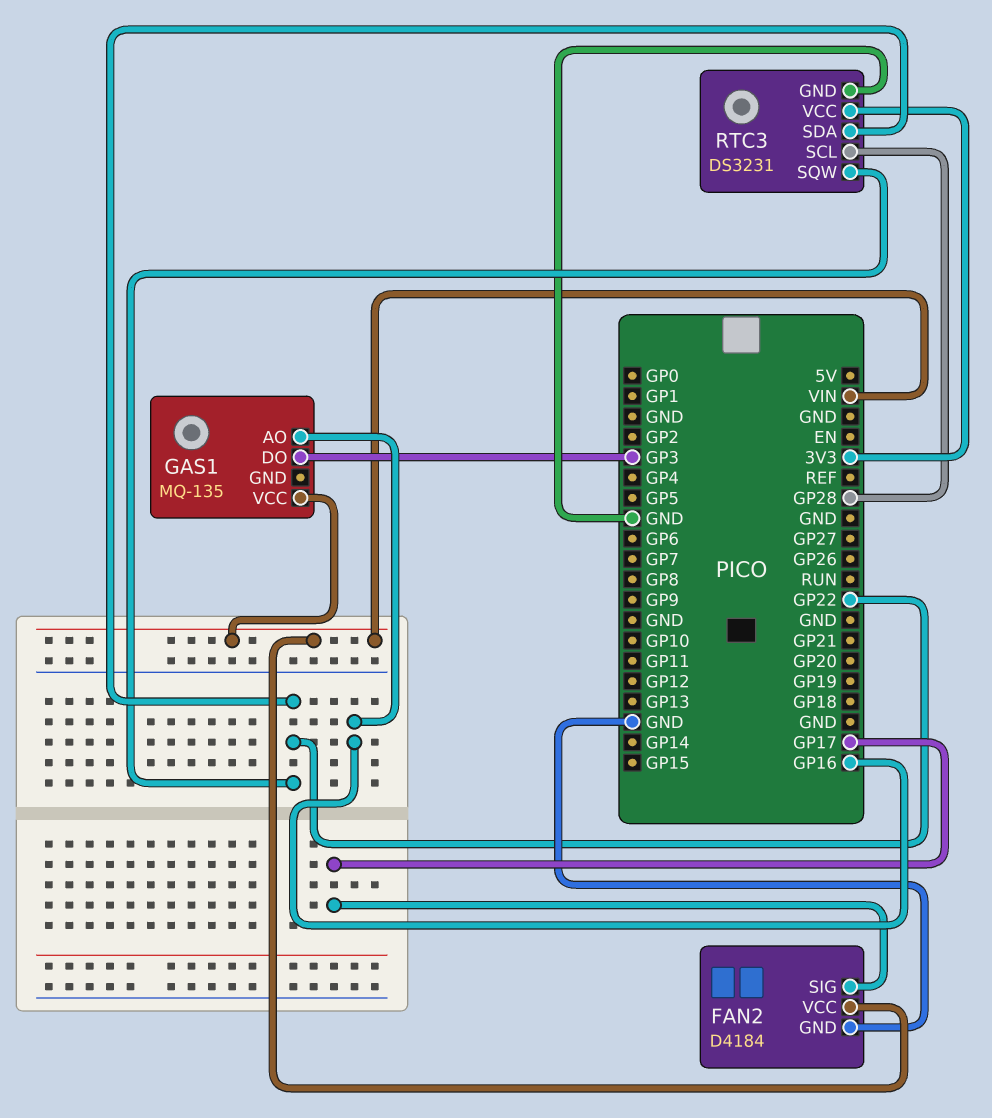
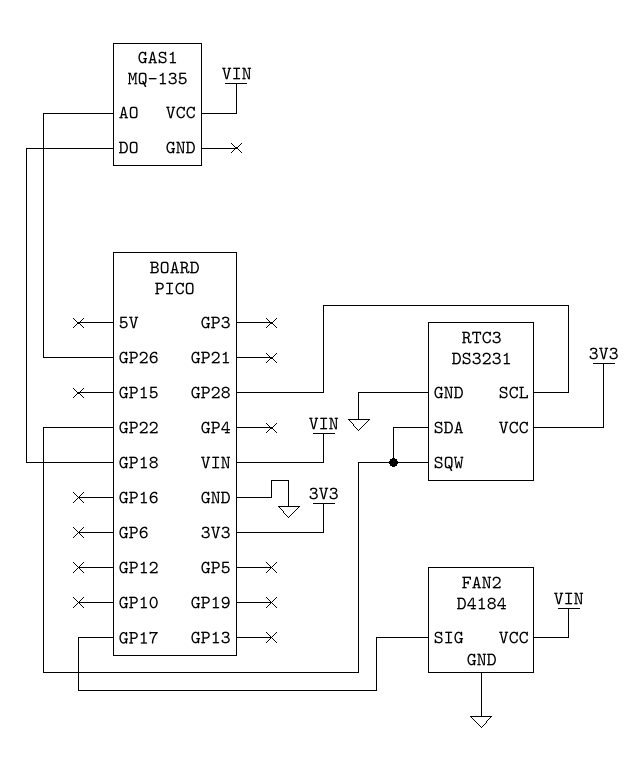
GAS1 pin AO: GP16 -> GP26
GAS1 pin DO: GP3 -> GP18

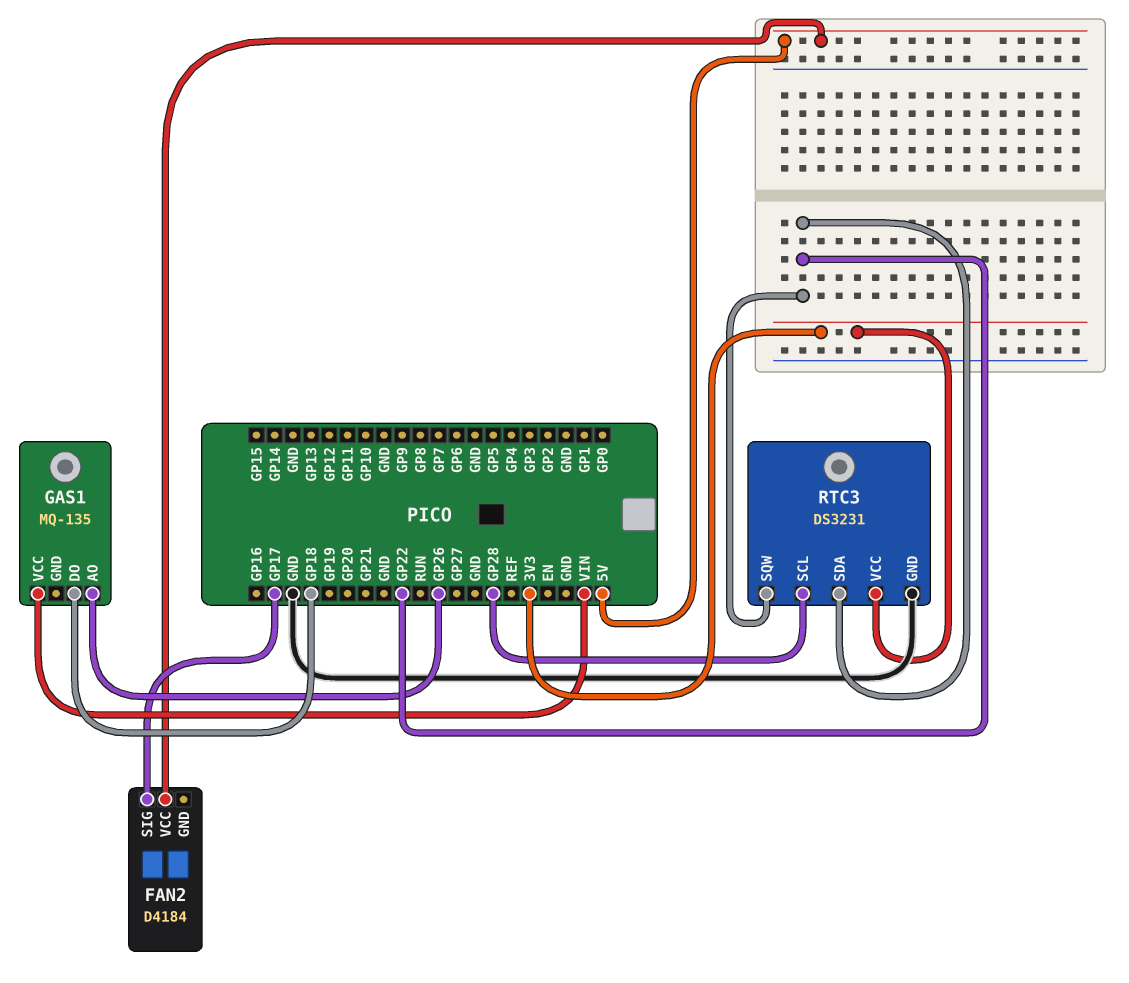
FAN2 pin GND: GND -> none
FAN2 pin VCC: VIN -> 5V

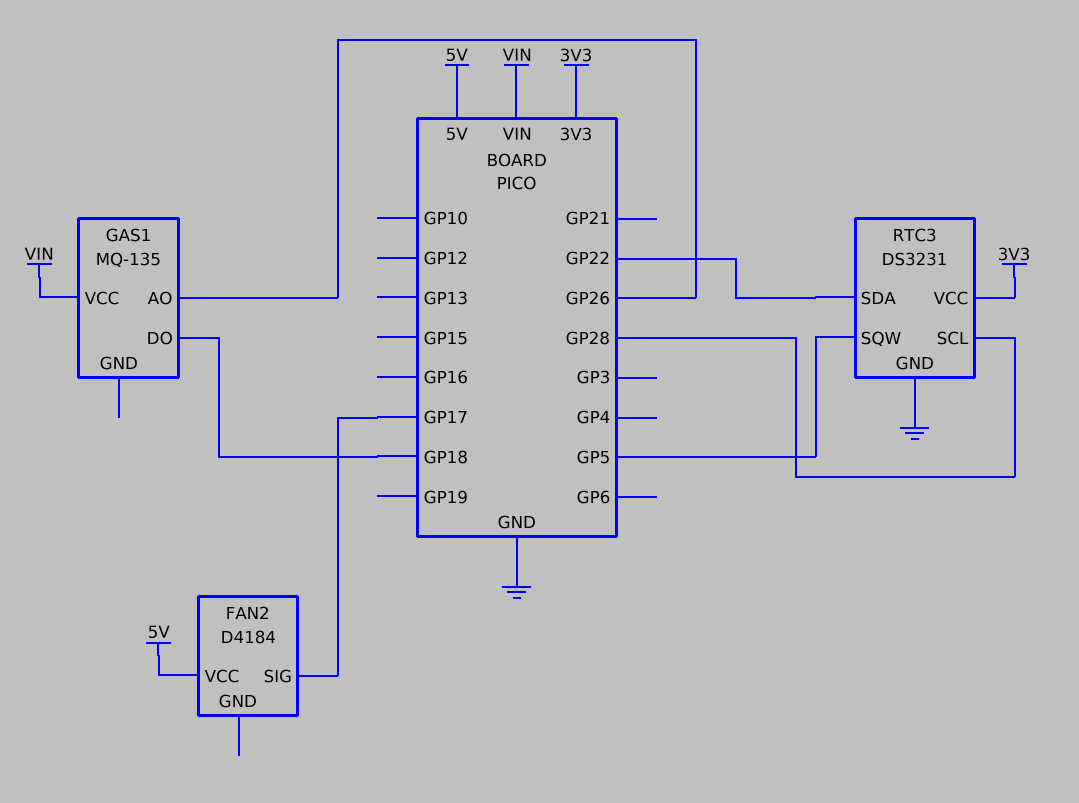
RTC3 pin SQW: GP22 -> GP5

